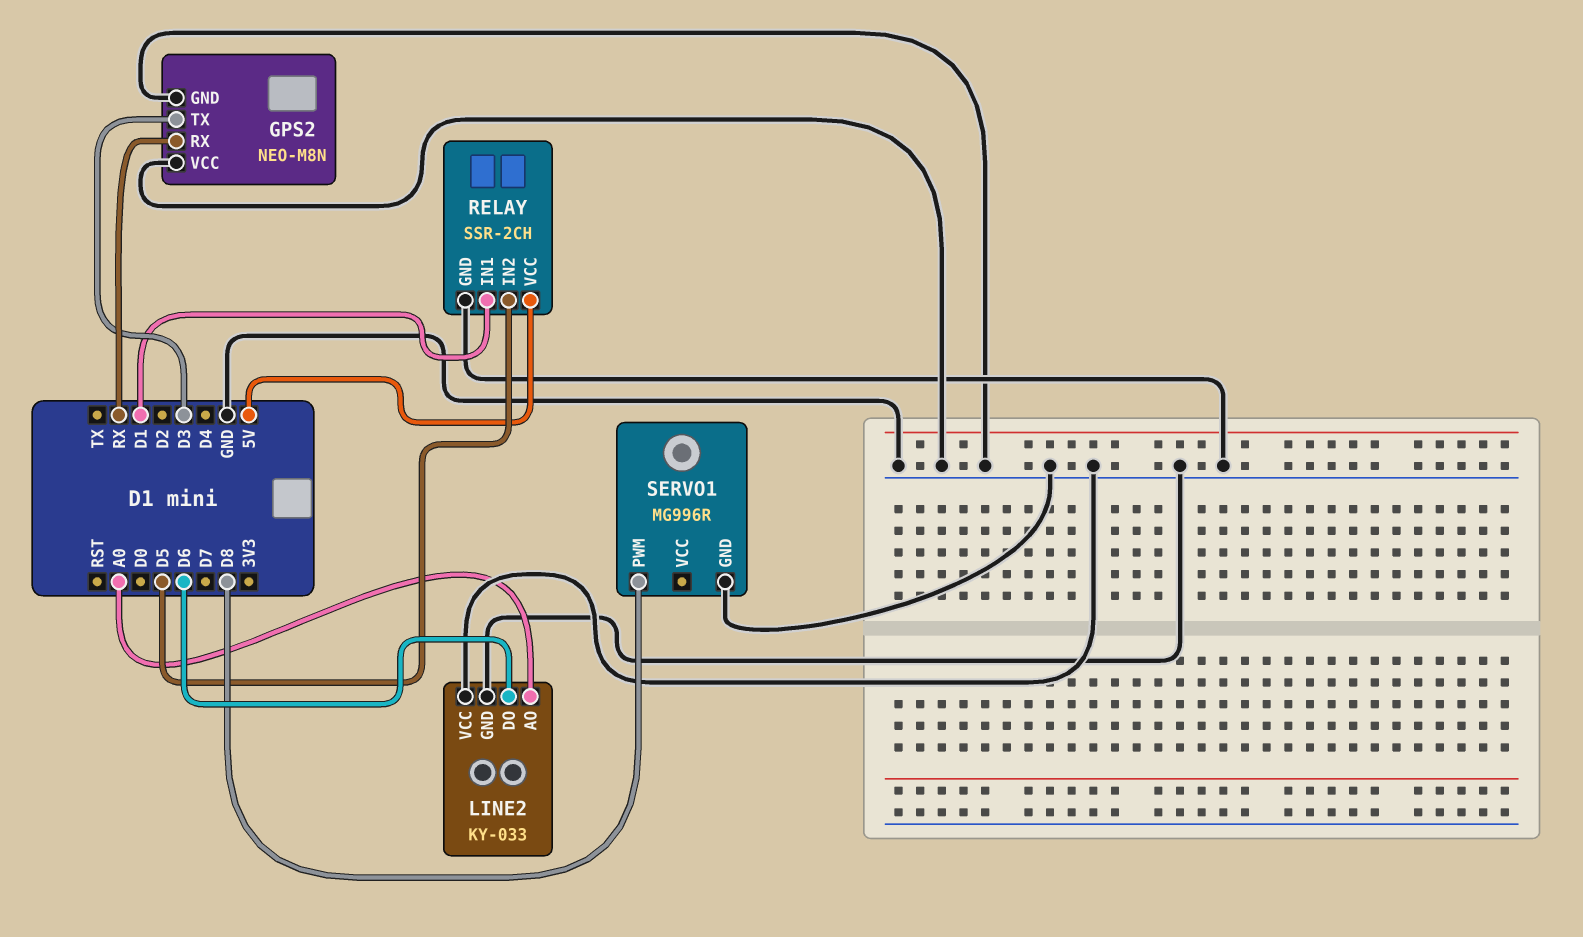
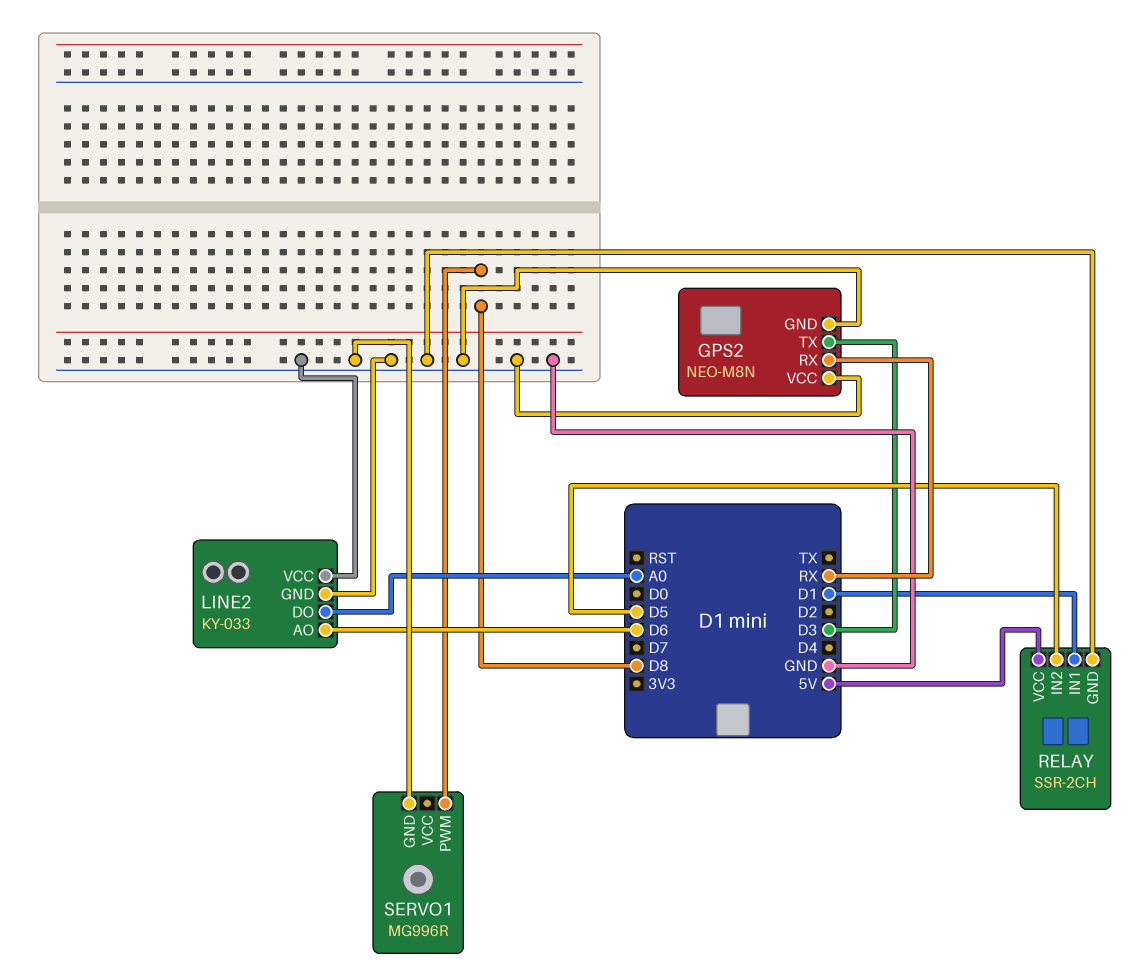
LINE2 pin AO: A0 -> D6
LINE2 pin DO: D6 -> A0

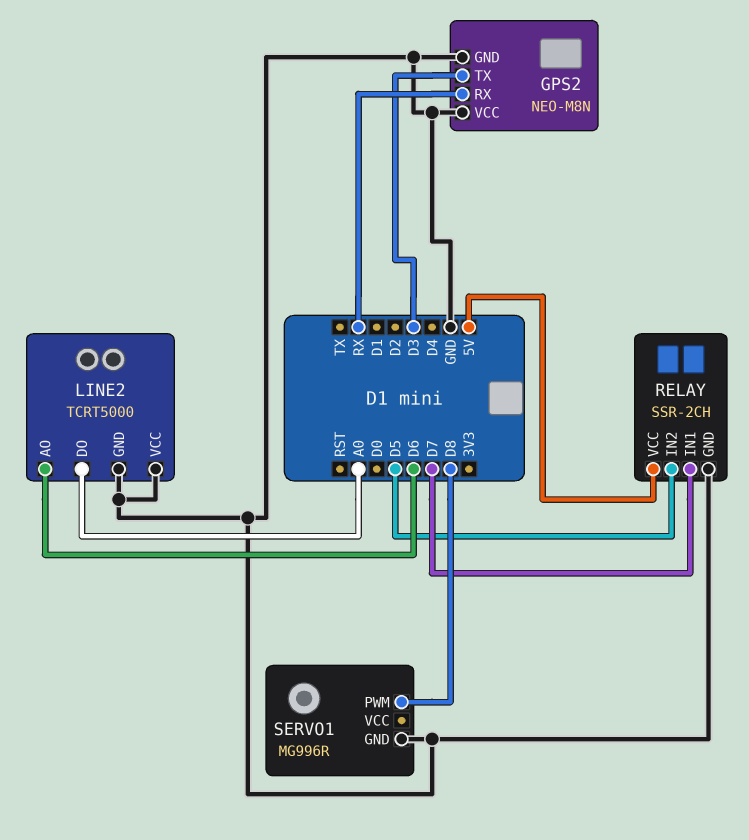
LINE2: KY-033 -> TCRT5000
RELAY pin IN1: D1 -> D7

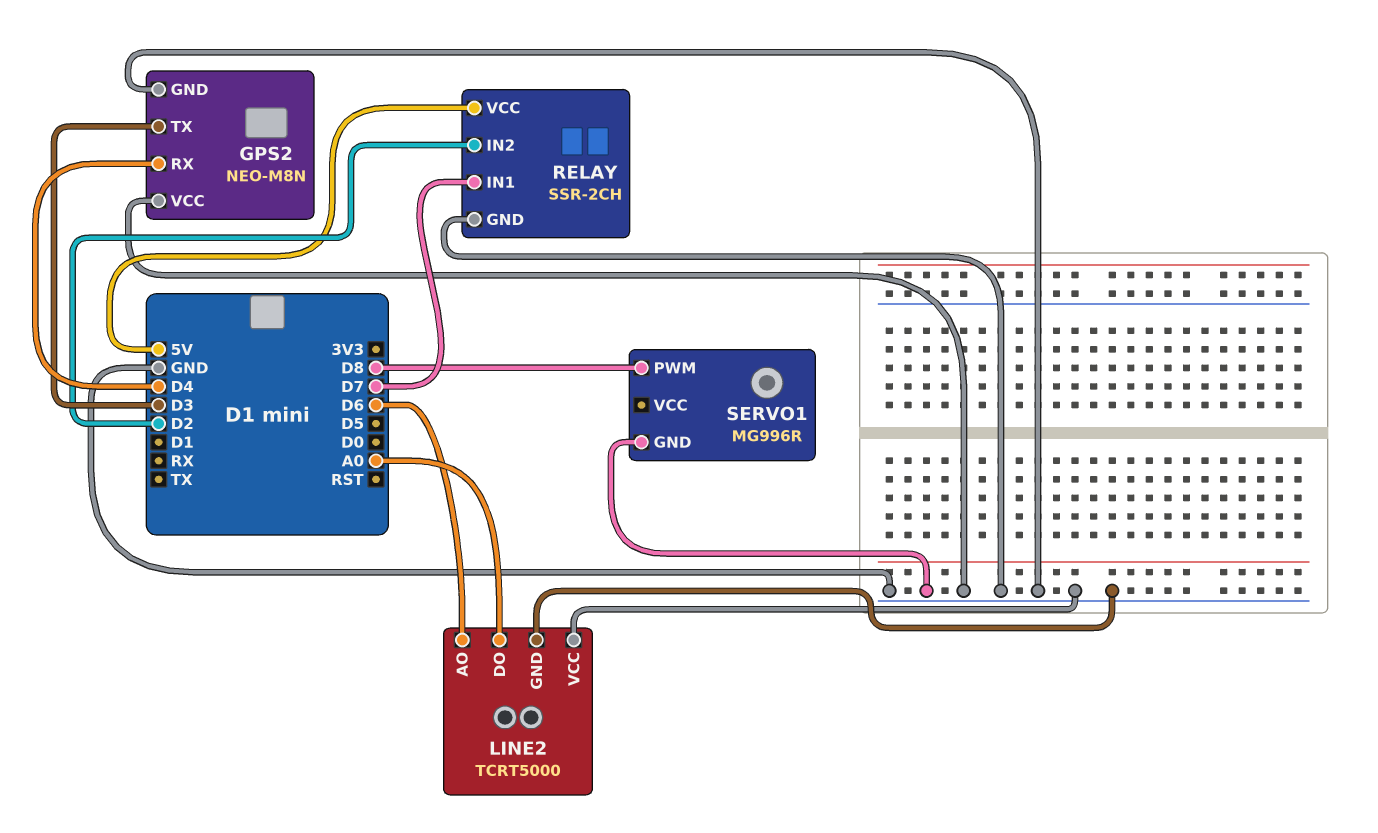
GPS2 pin RX: RX -> D4
RELAY pin IN2: D5 -> D2

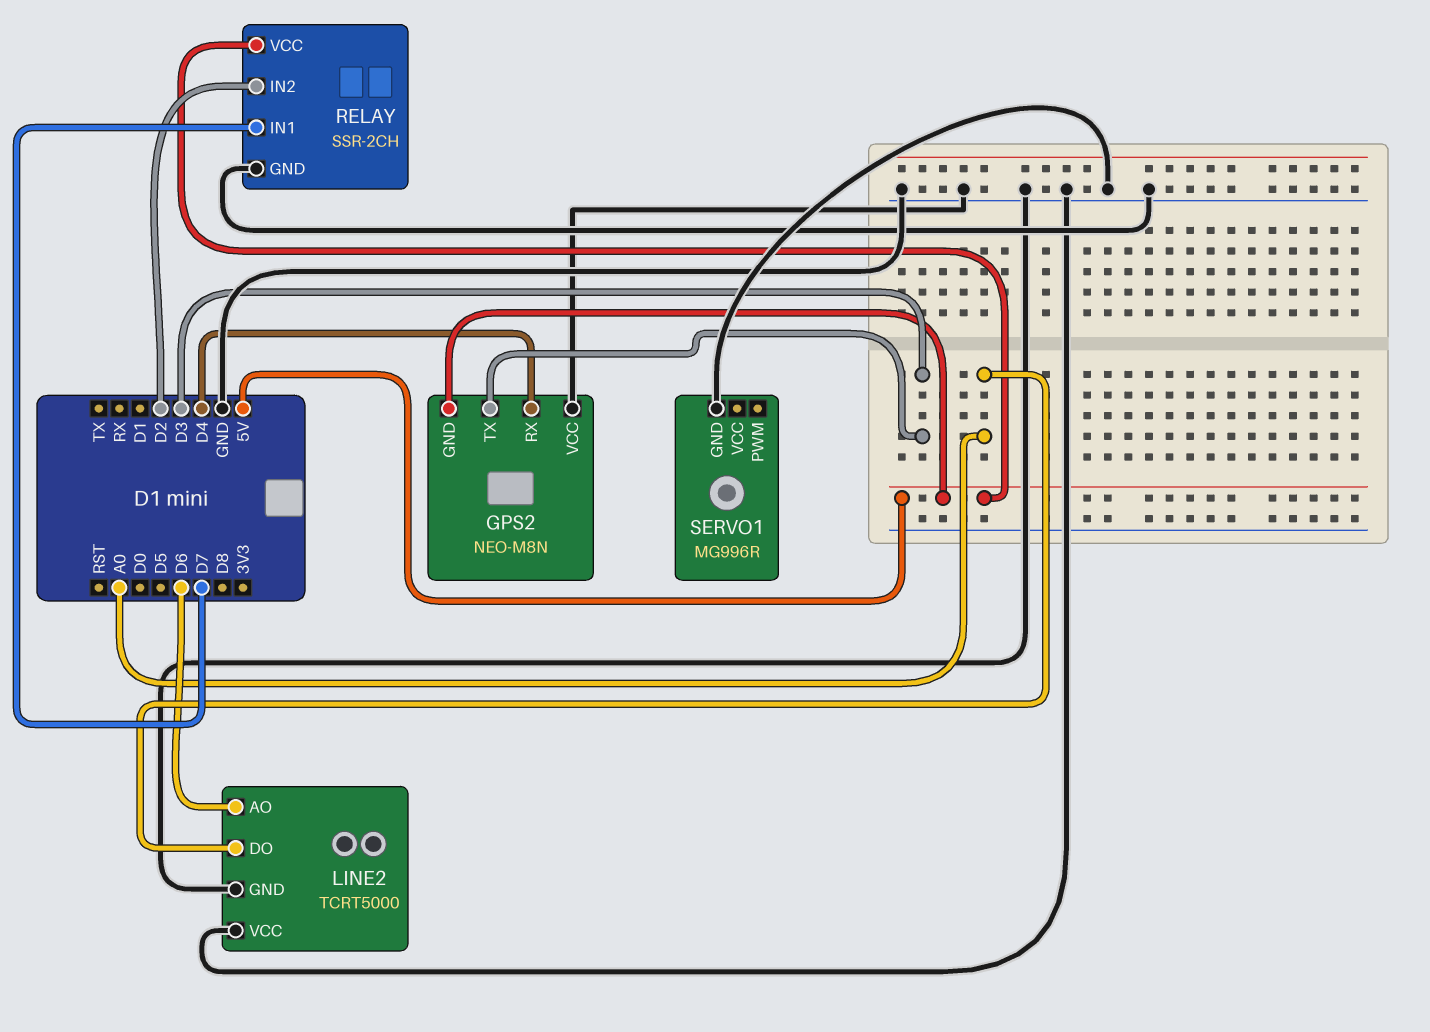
GPS2 pin GND: GND -> 5V
SERVO1 pin PWM: D8 -> none

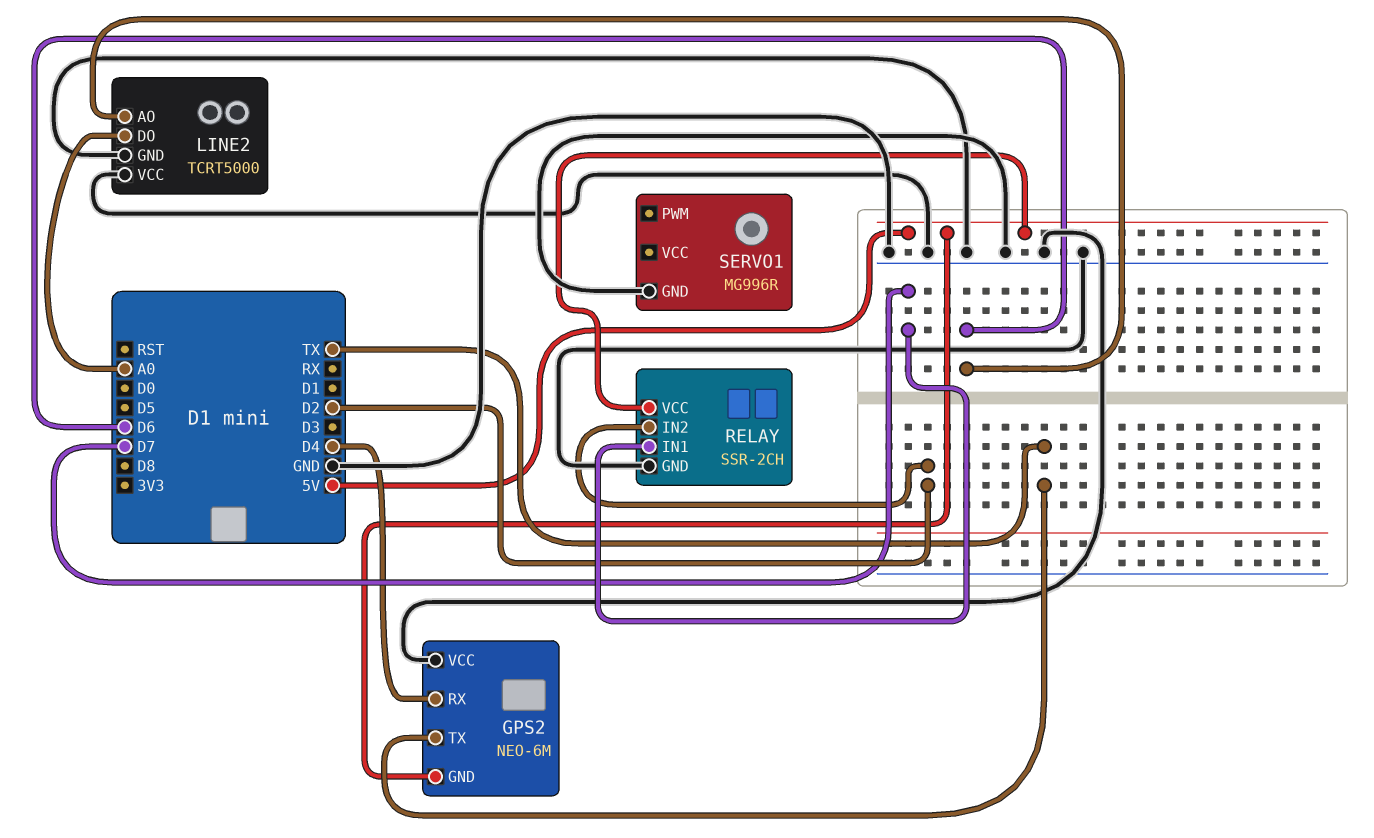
GPS2: NEO-M8N -> NEO-6M
GPS2 pin TX: D3 -> TX

